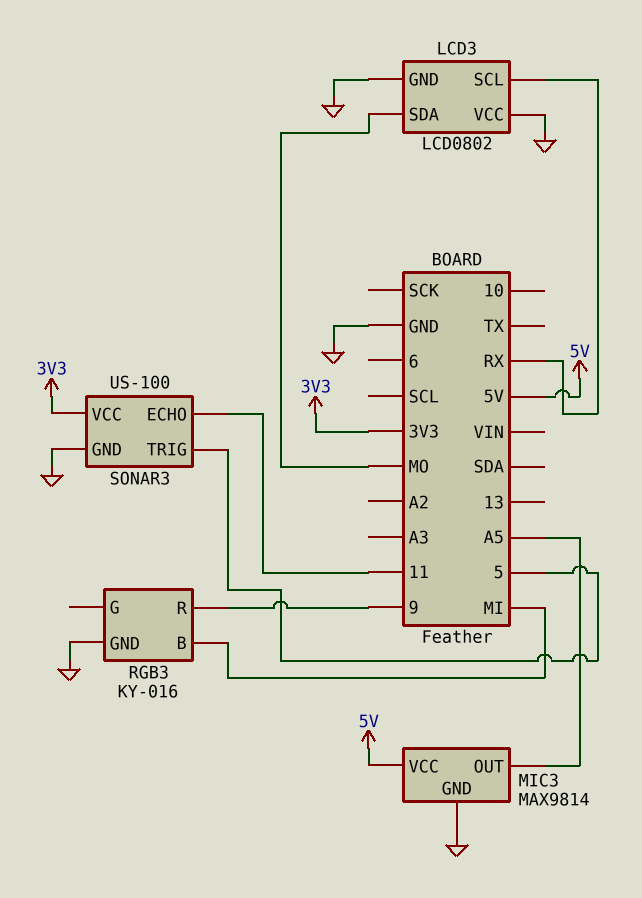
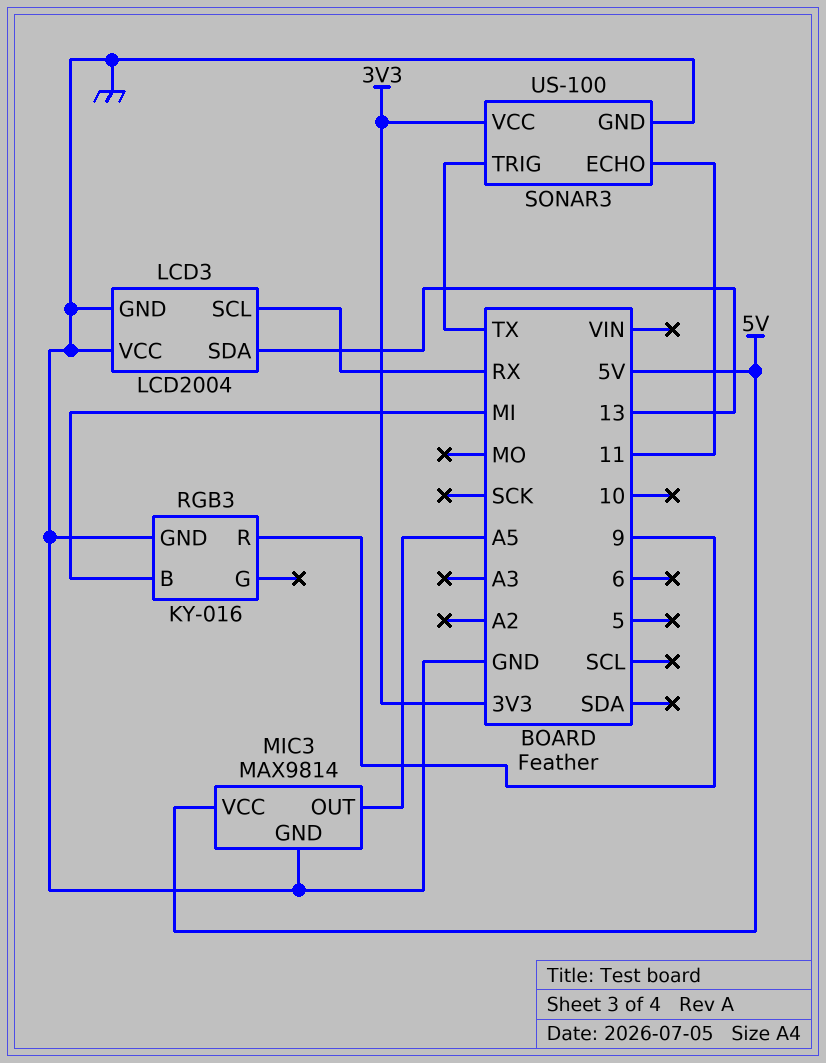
LCD3: LCD0802 -> LCD2004
LCD3 pin SDA: MO -> 13
SONAR3 pin TRIG: 5 -> TX

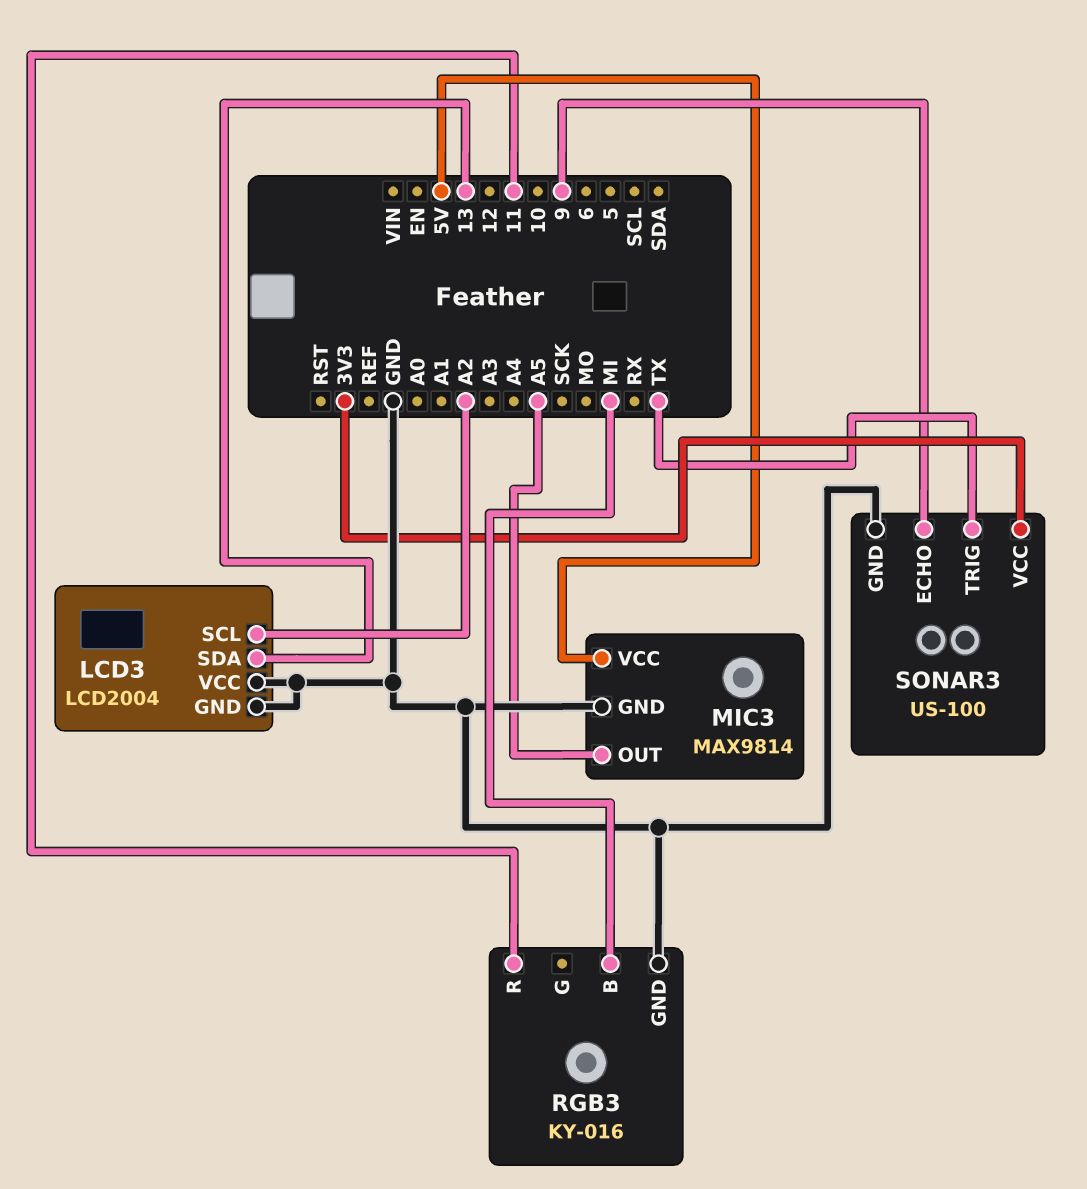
LCD3 pin SCL: RX -> A2
RGB3 pin R: 9 -> 11
SONAR3 pin ECHO: 11 -> 9

